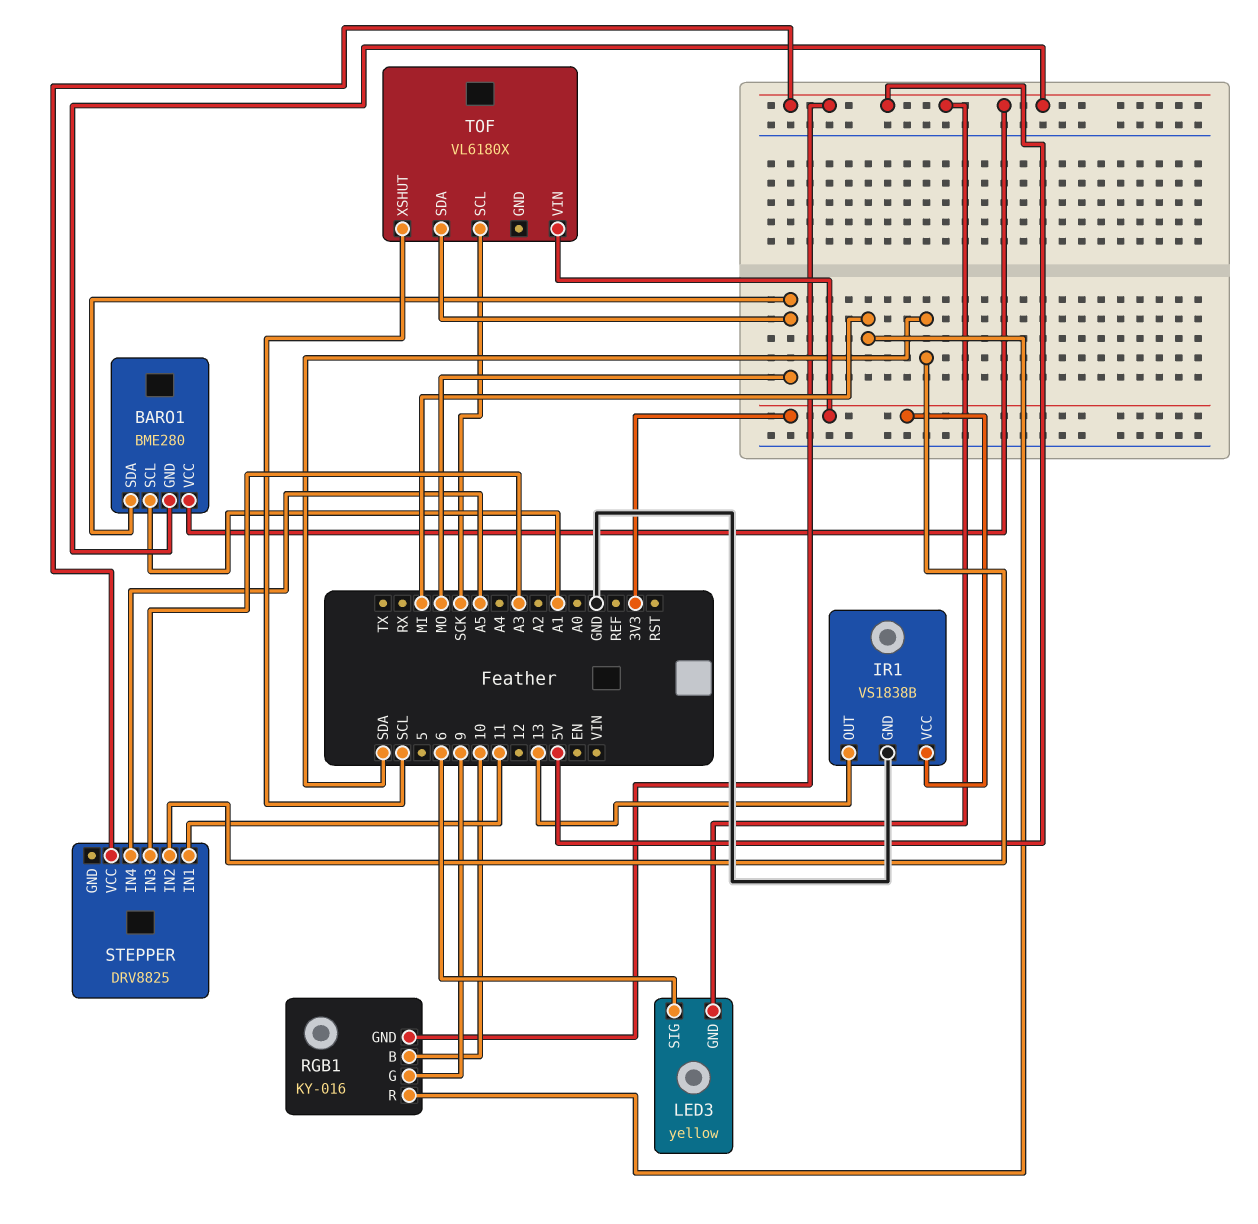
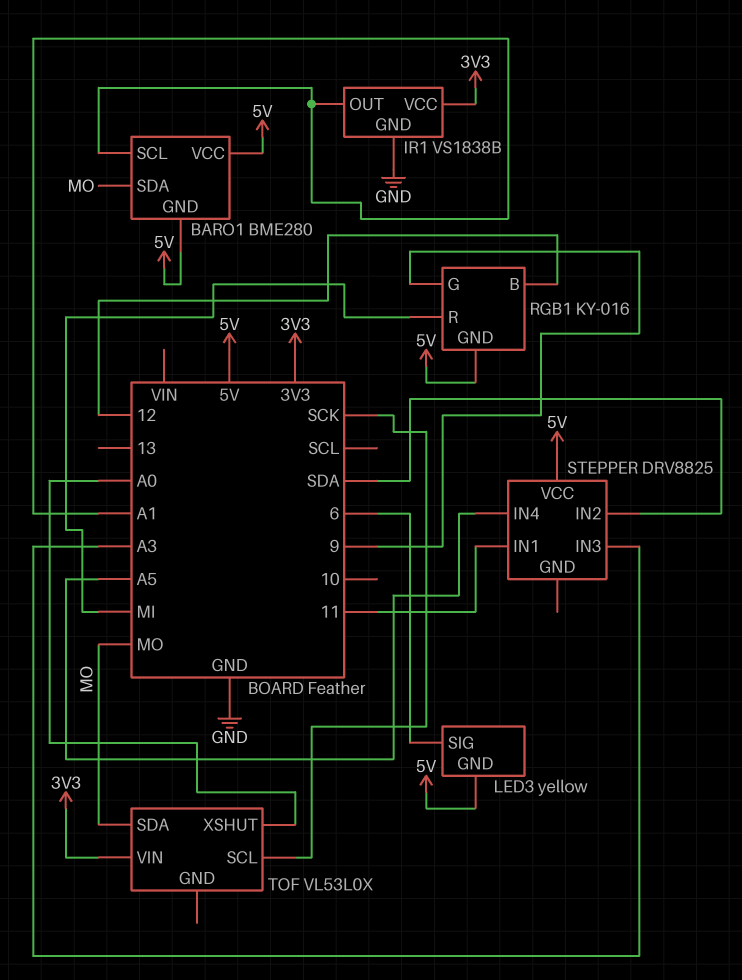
IR1 pin OUT: 13 -> A1
RGB1 pin B: 10 -> 12
TOF: VL6180X -> VL53L0X
TOF pin XSHUT: SCL -> A0

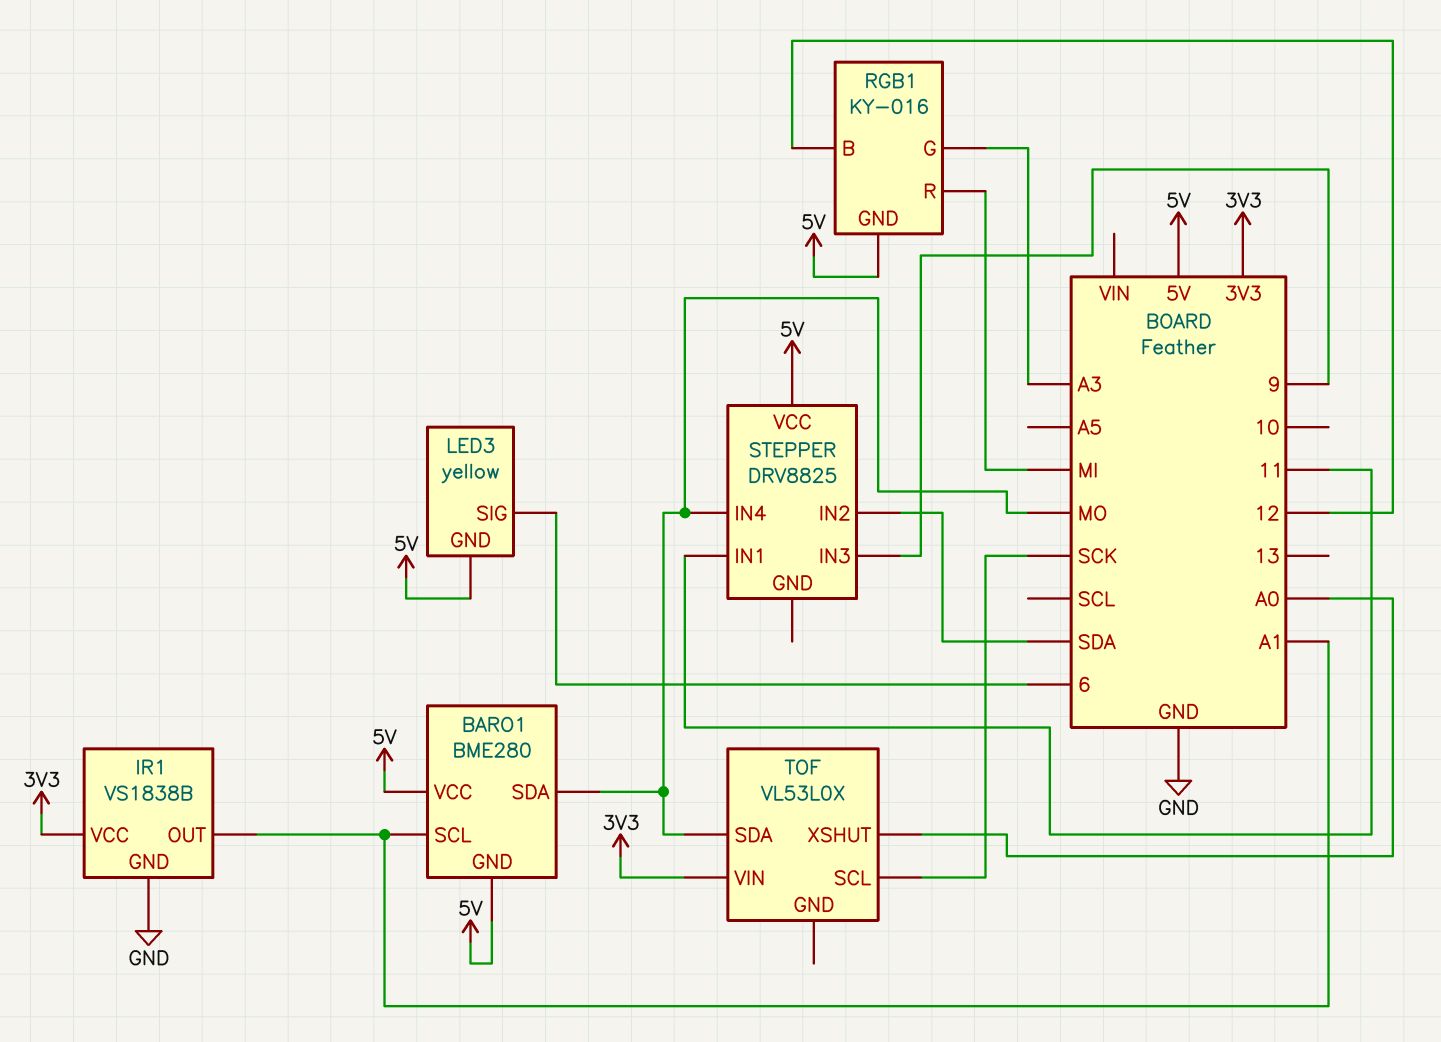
RGB1 pin G: 9 -> A3
STEPPER pin IN3: A3 -> 9
STEPPER pin IN4: A5 -> MO

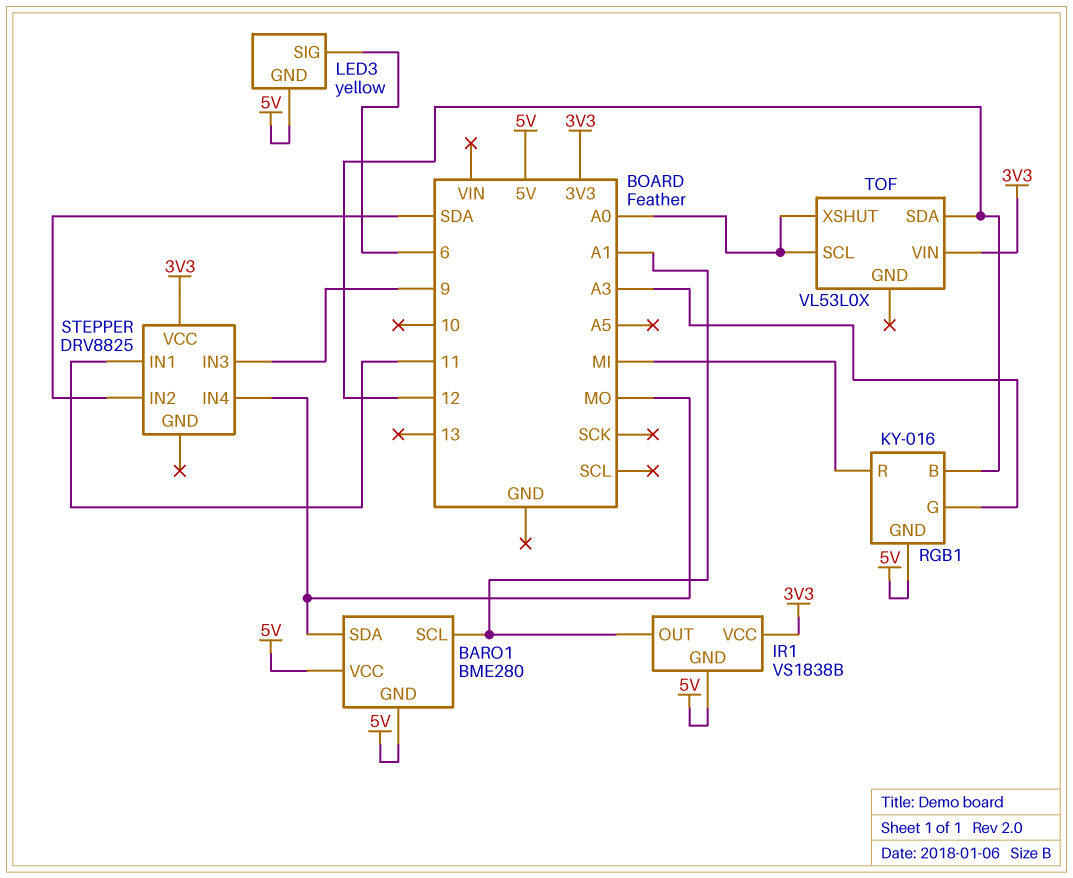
IR1 pin GND: GND -> 5V
STEPPER pin VCC: 5V -> 3V3
TOF pin SCL: SCK -> A0
TOF pin SDA: MO -> 12

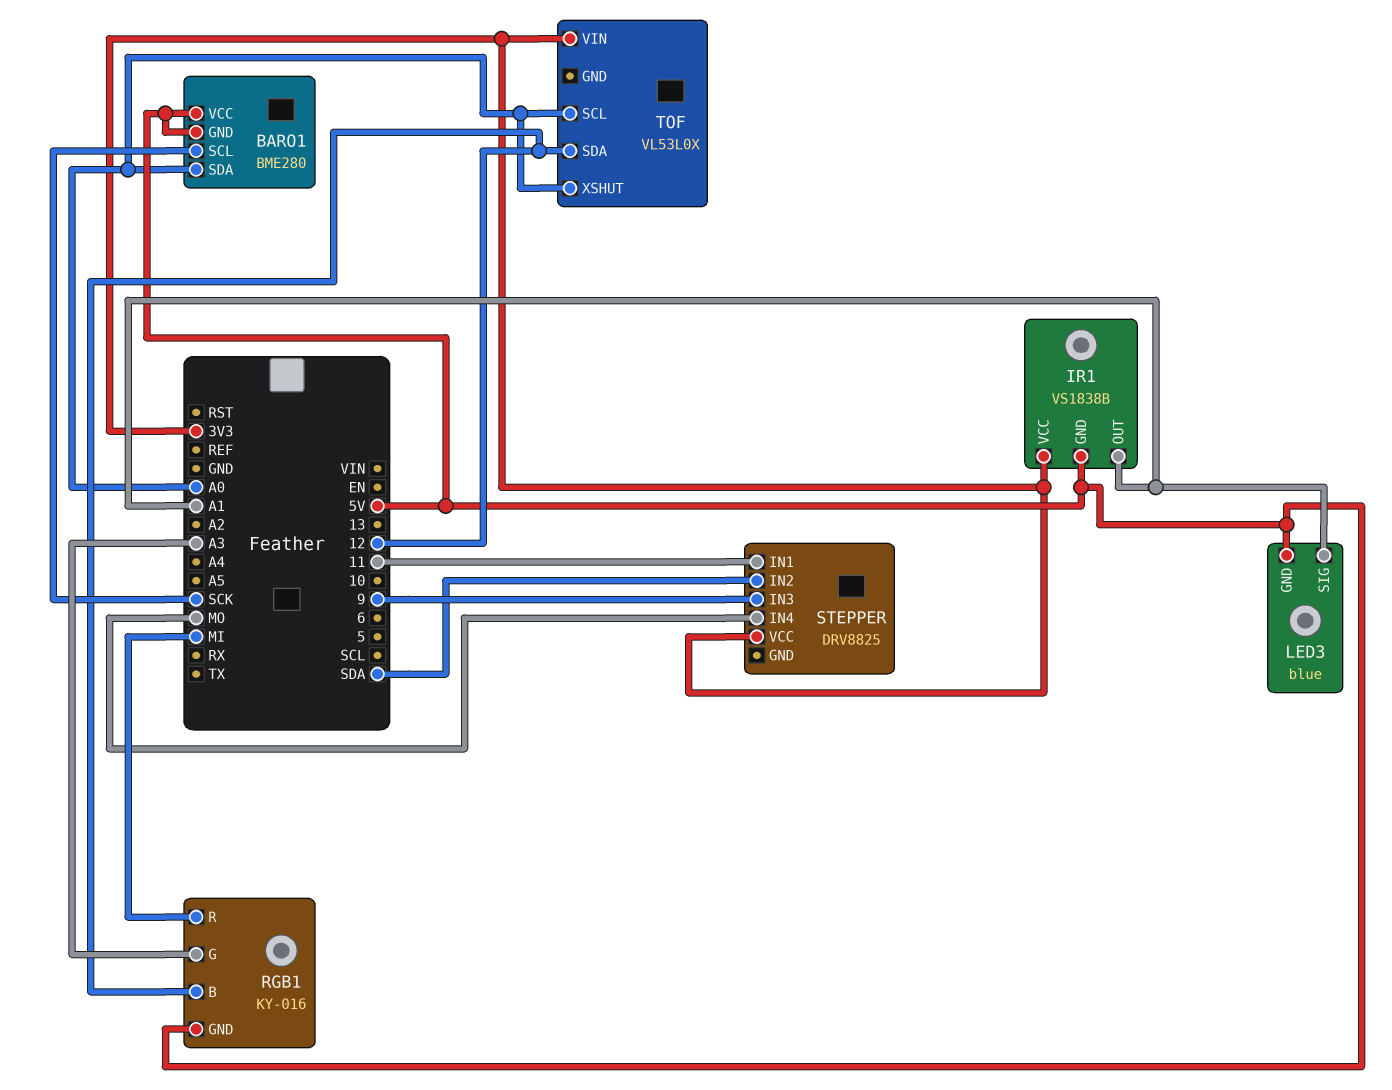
BARO1 pin SCL: A1 -> SCK
BARO1 pin SDA: MO -> A0
LED3: yellow -> blue
LED3 pin SIG: 6 -> A1

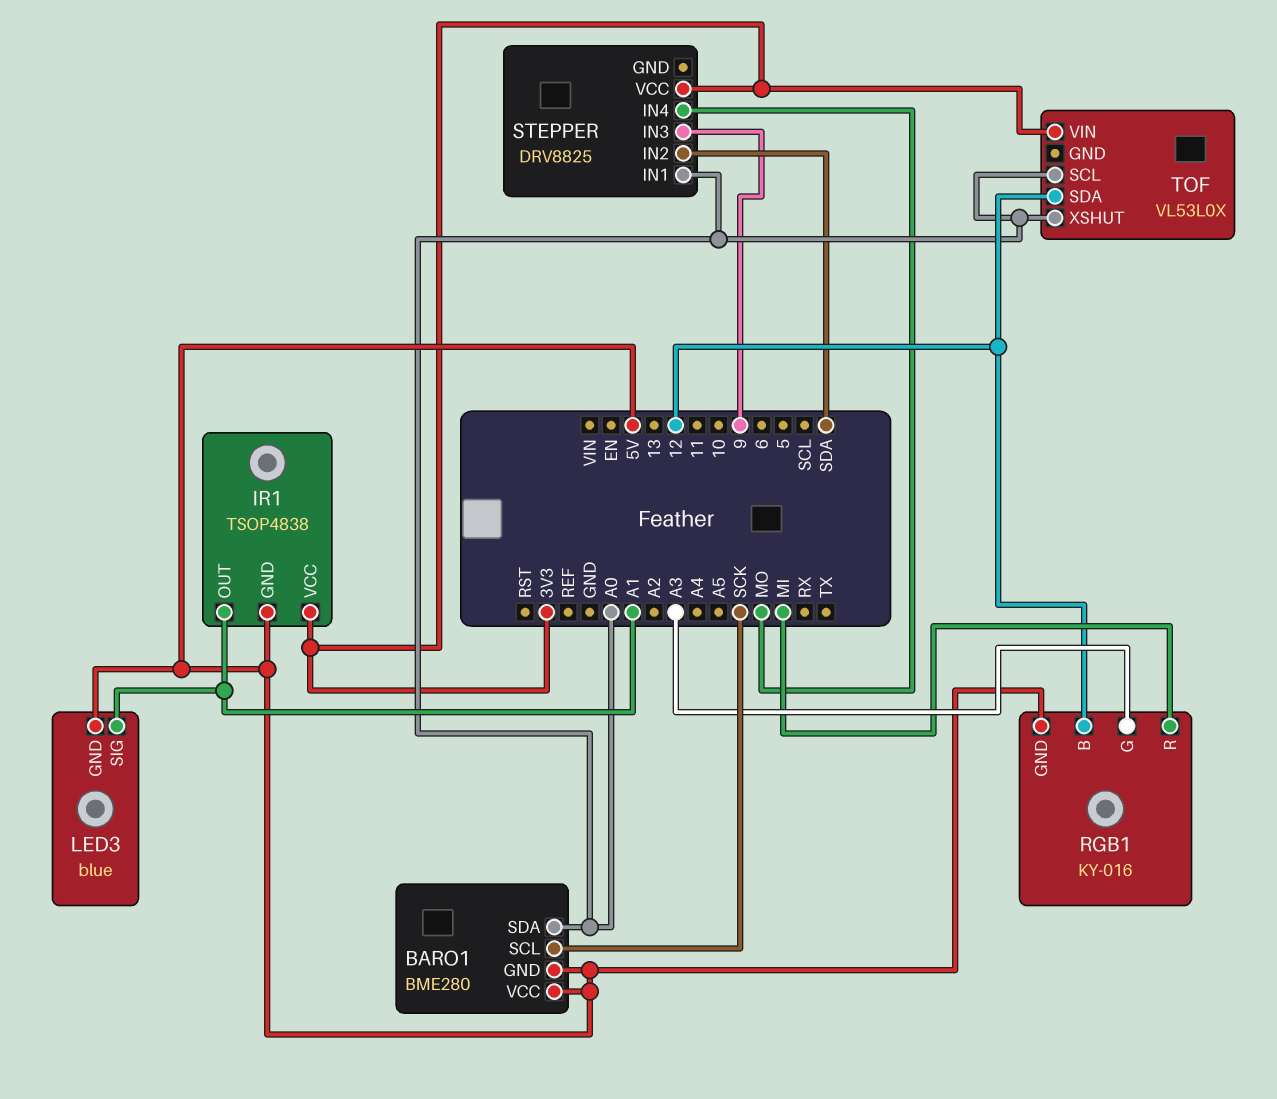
IR1: VS1838B -> TSOP4838
STEPPER pin IN1: 11 -> A0

